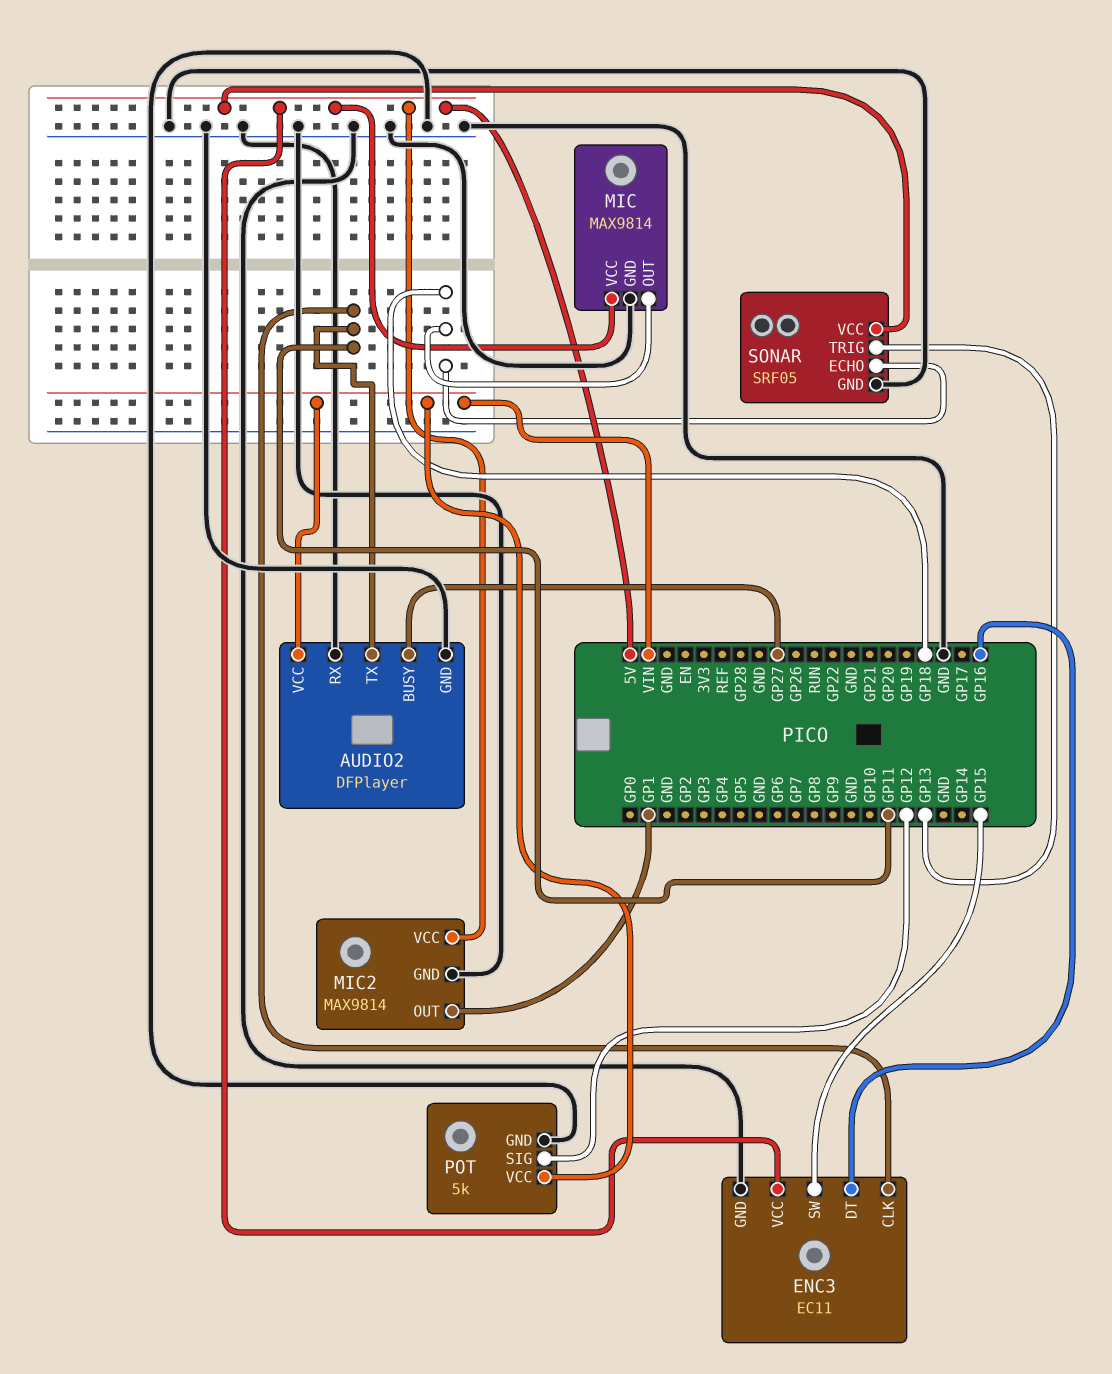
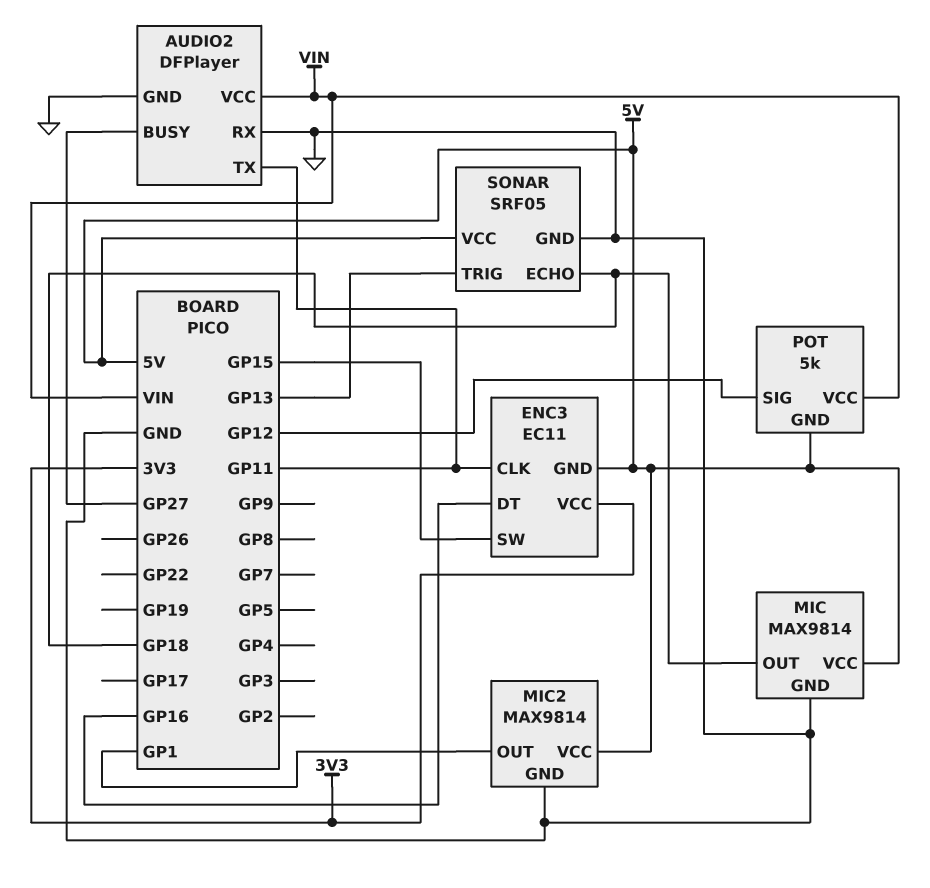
ENC3 pin GND: GND -> 5V
ENC3 pin VCC: 5V -> 3V3
POT pin GND: GND -> 5V

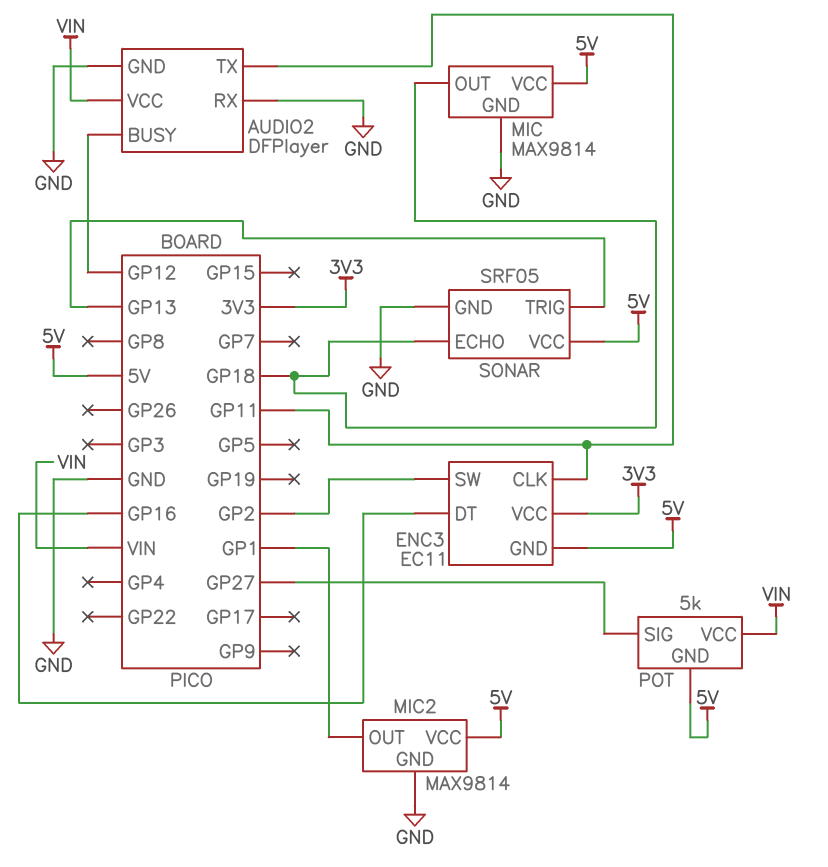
AUDIO2 pin BUSY: GP27 -> GP12
ENC3 pin SW: GP15 -> GP2
POT pin SIG: GP12 -> GP27

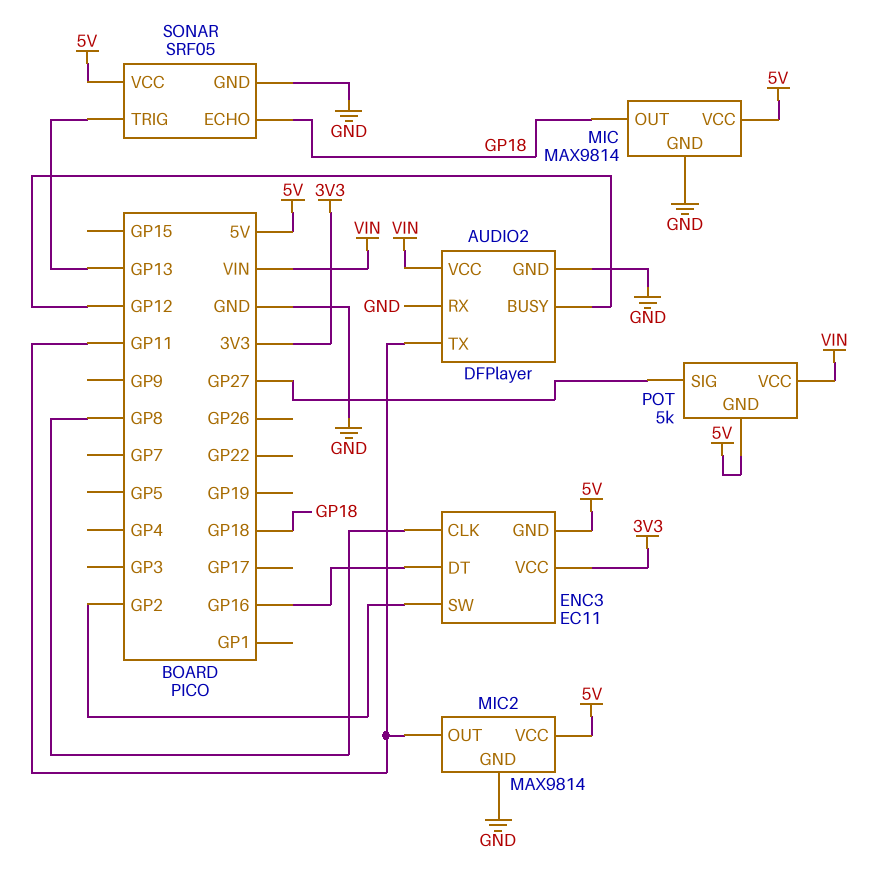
ENC3 pin CLK: GP11 -> GP8
MIC2 pin OUT: GP1 -> GP11

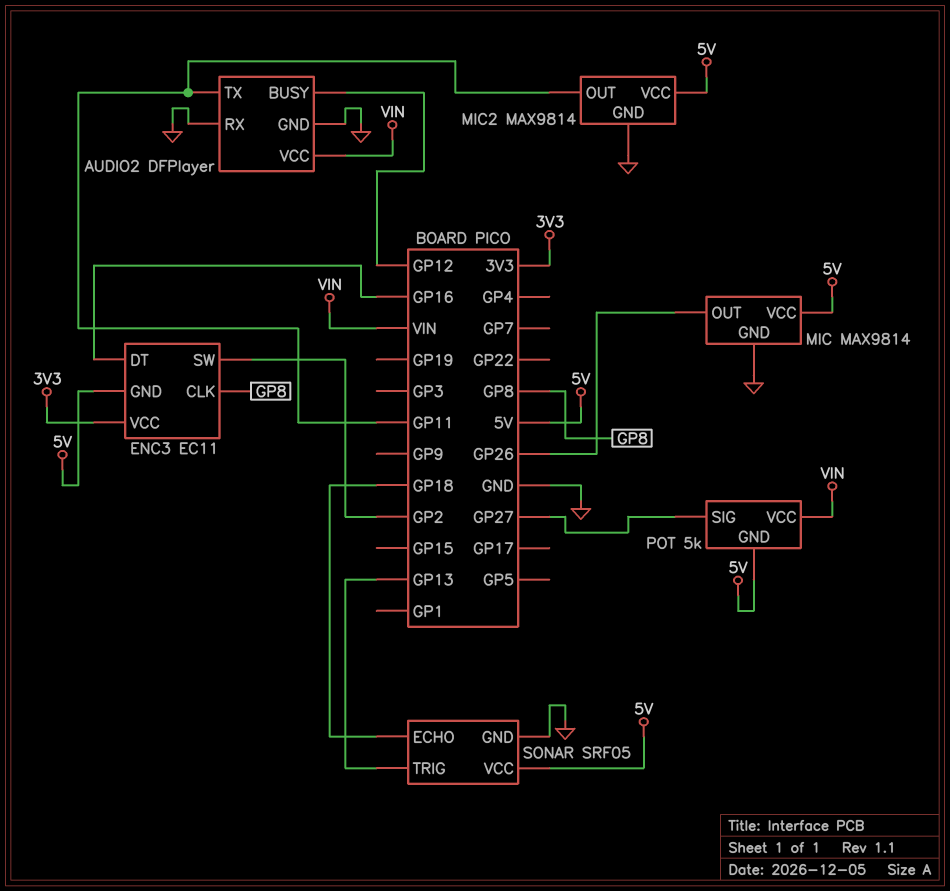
MIC pin OUT: GP18 -> GP26

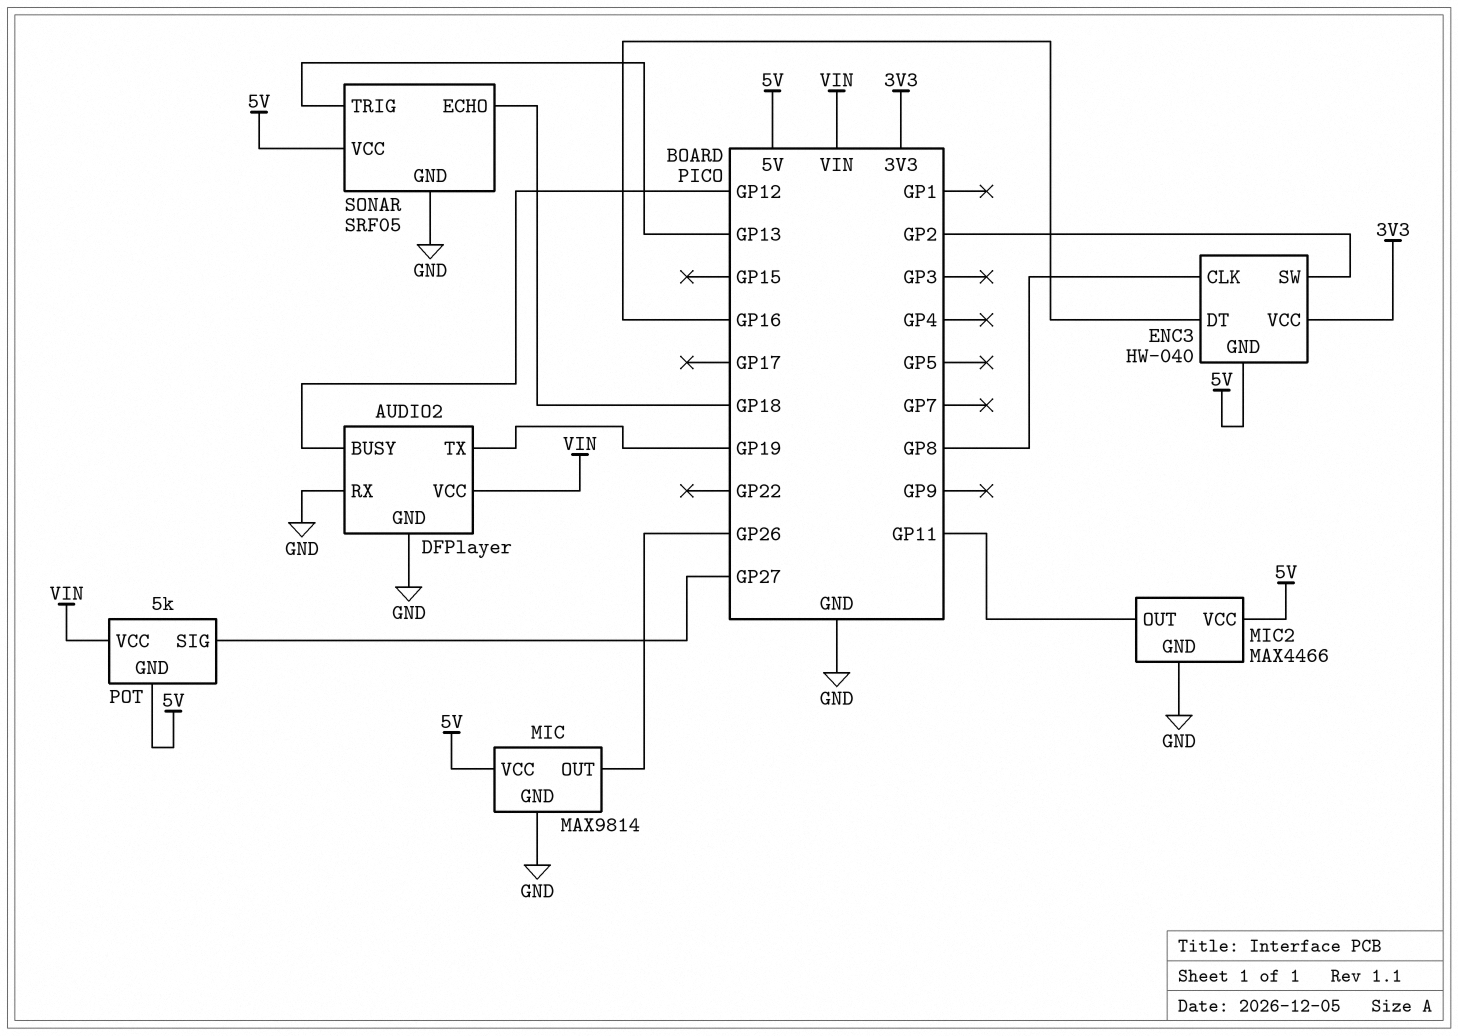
AUDIO2 pin TX: GP11 -> GP19
ENC3: EC11 -> HW-040
MIC2: MAX9814 -> MAX4466

